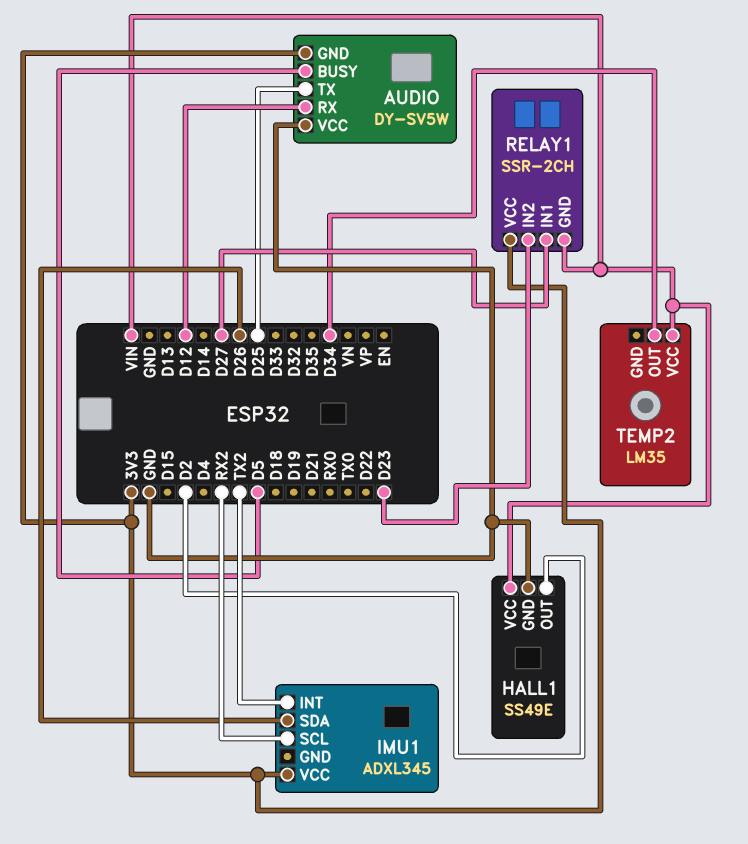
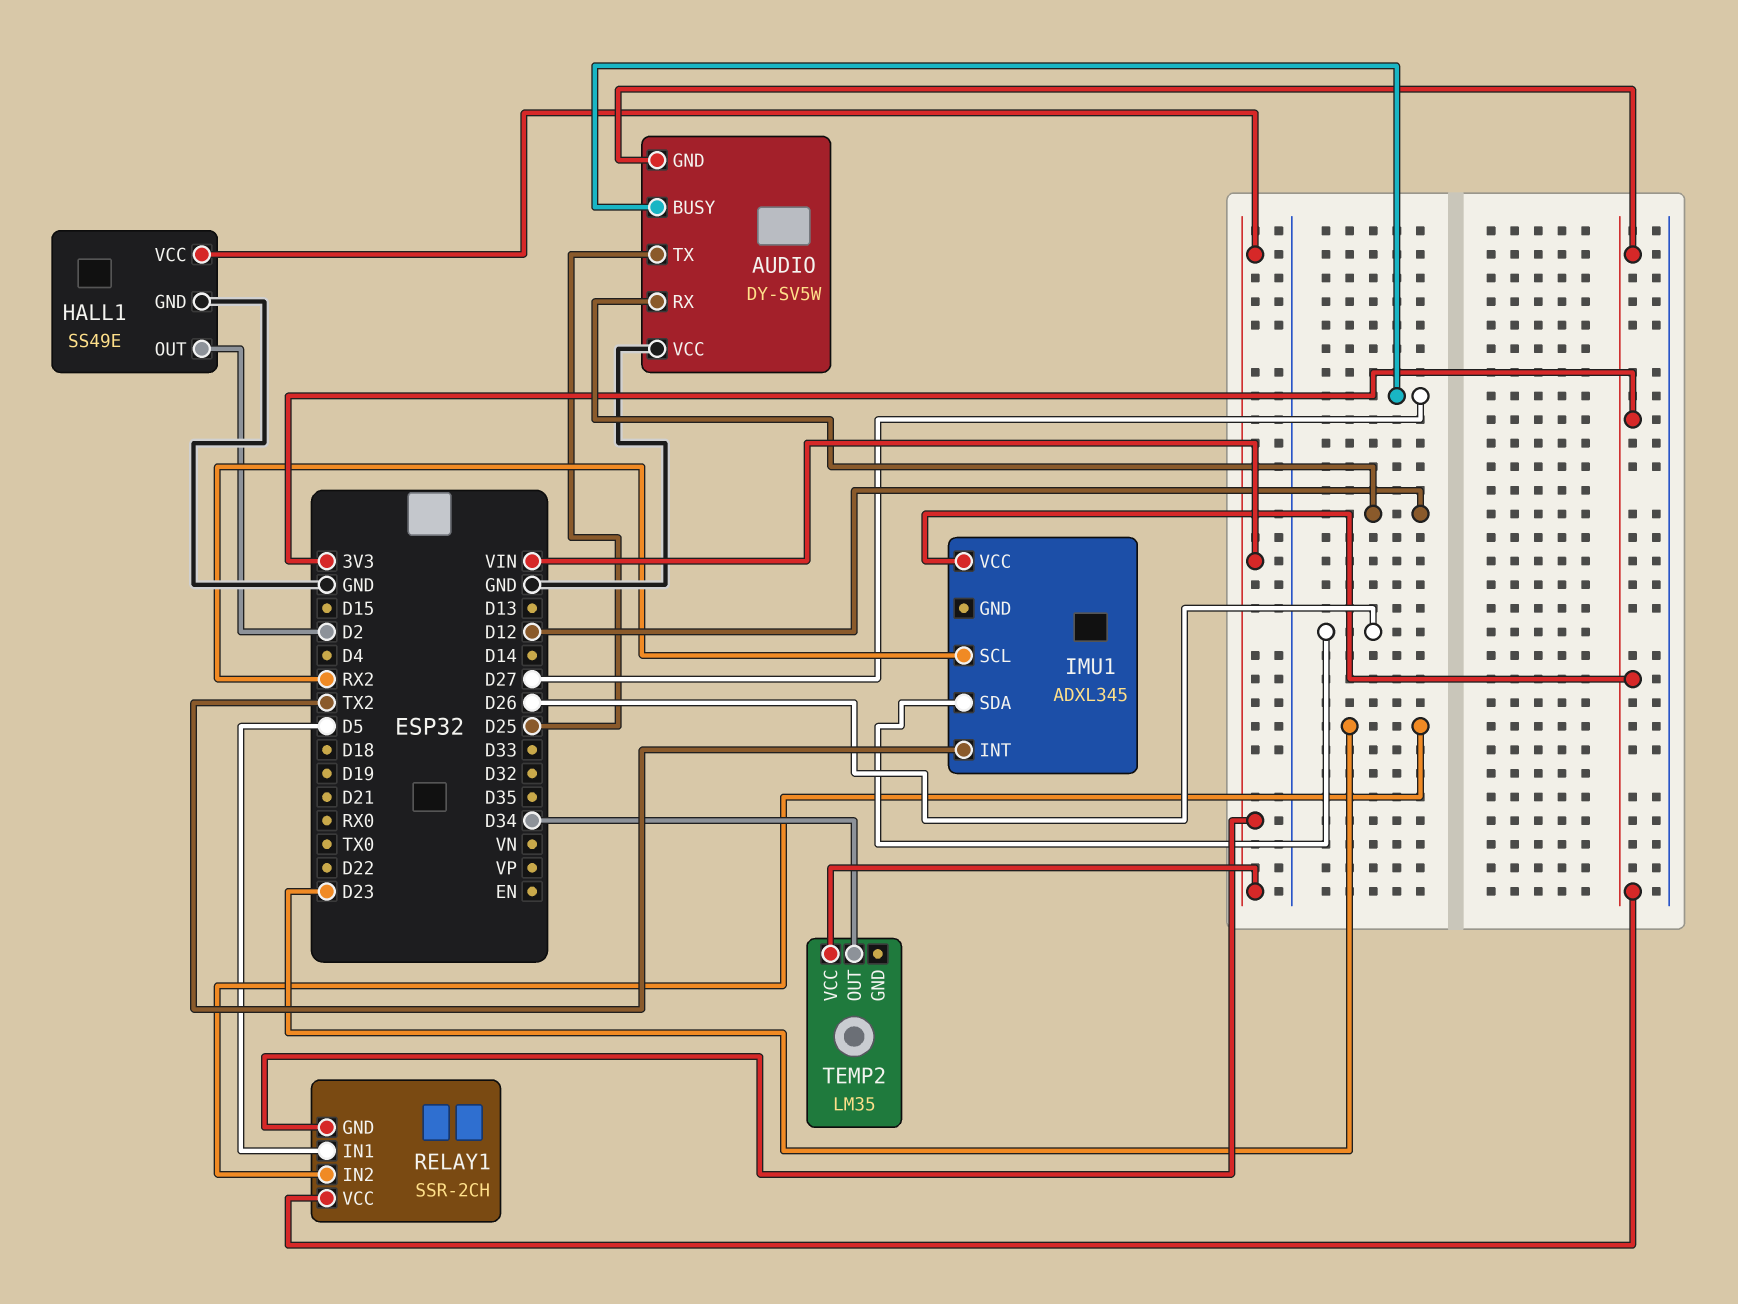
AUDIO pin BUSY: D5 -> D27
RELAY1 pin IN1: D27 -> D5

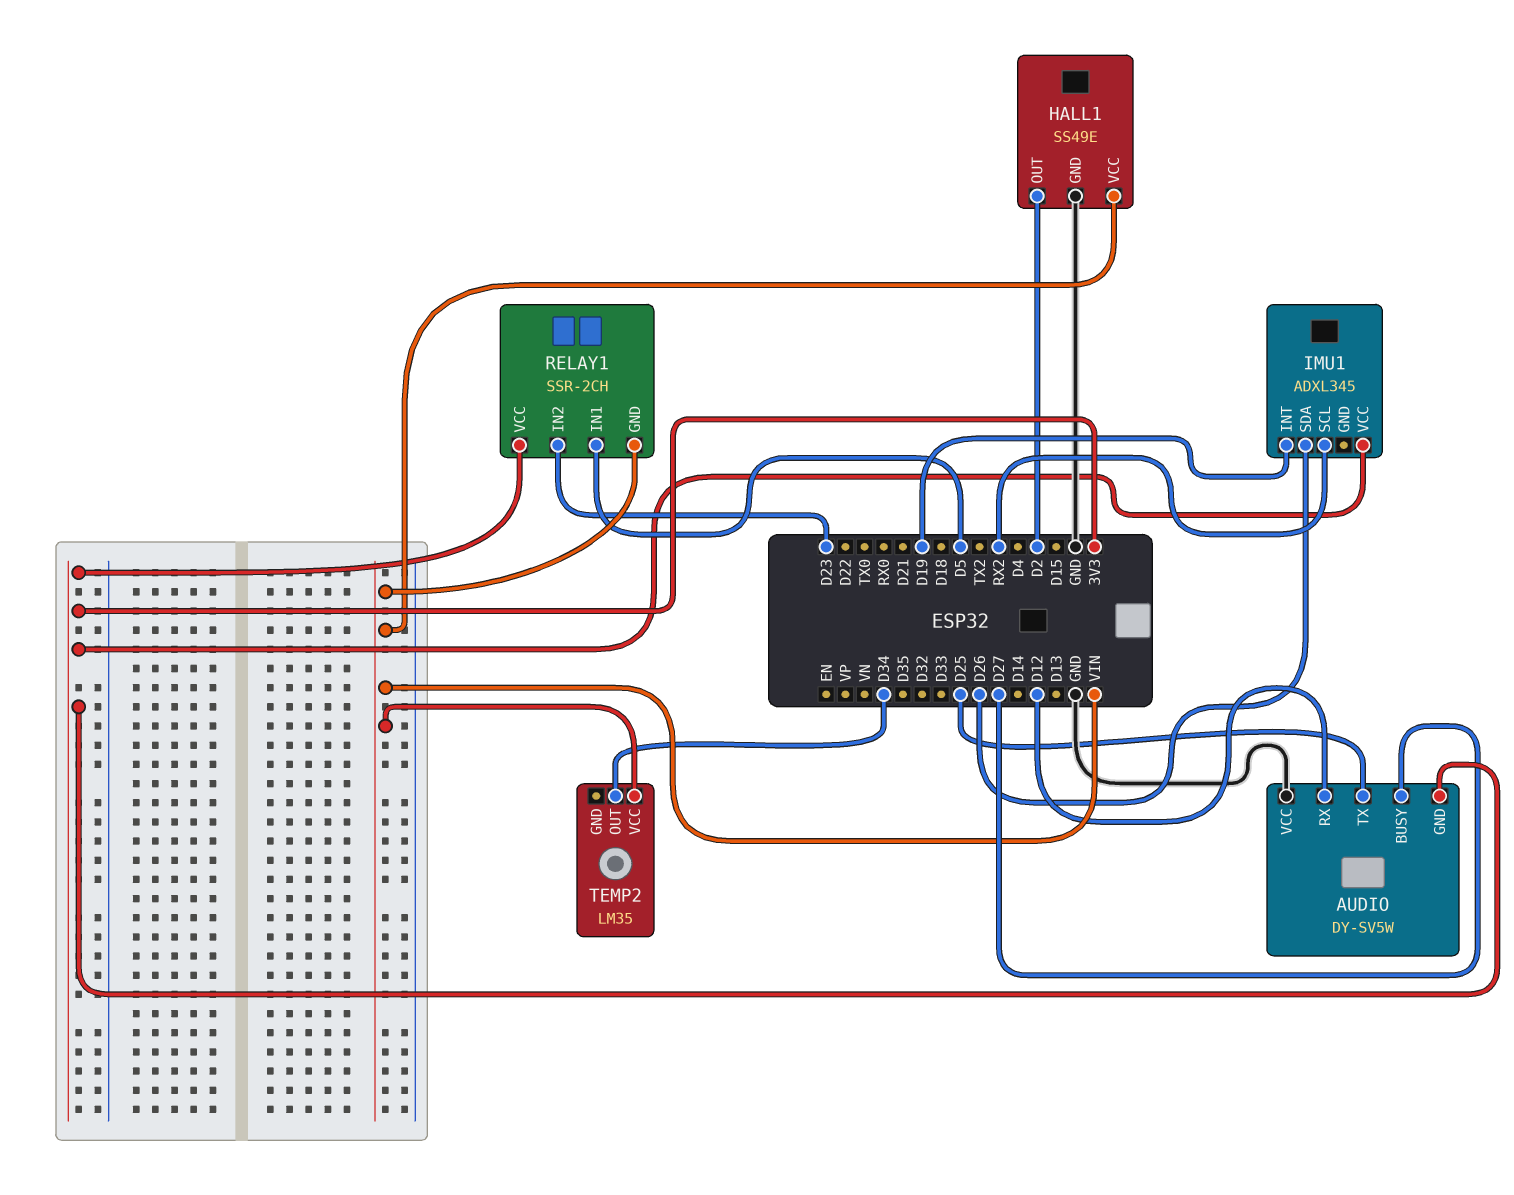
IMU1 pin INT: TX2 -> D19

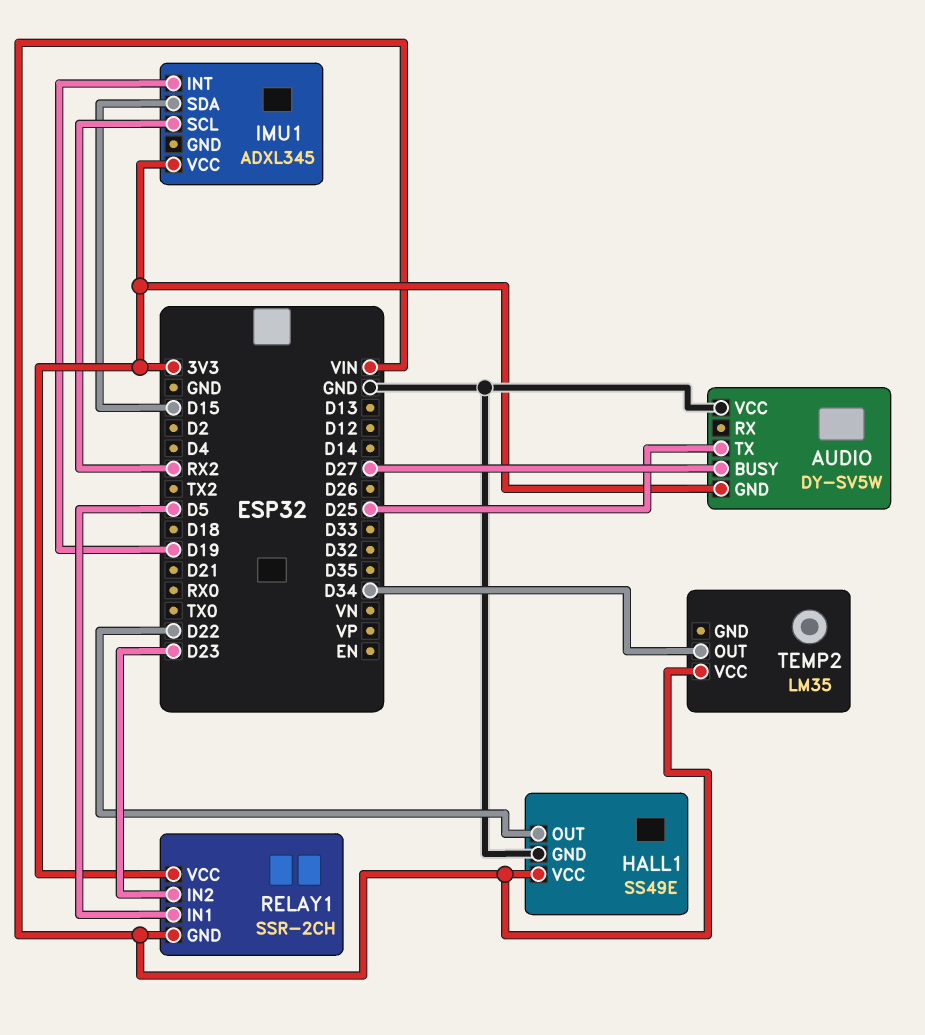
AUDIO pin RX: D12 -> none
HALL1 pin OUT: D2 -> D22
IMU1 pin SDA: D26 -> D15

